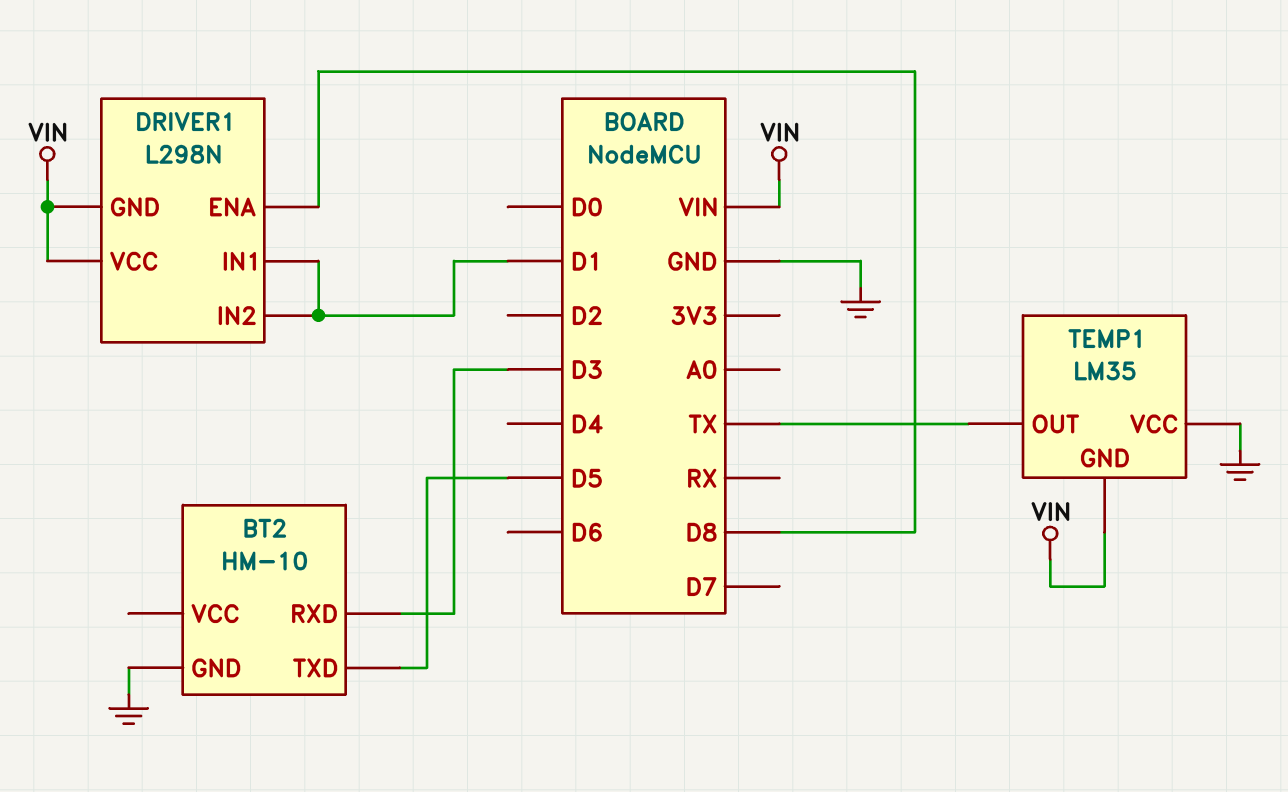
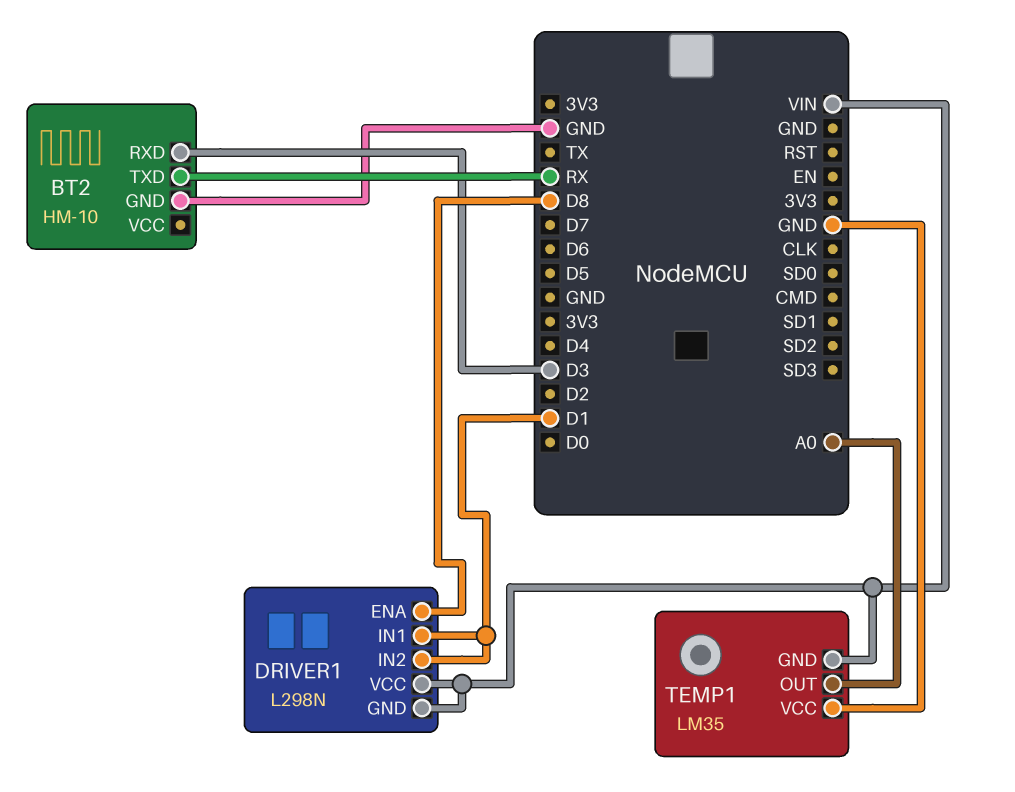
BT2 pin TXD: D5 -> RX
TEMP1 pin OUT: TX -> A0

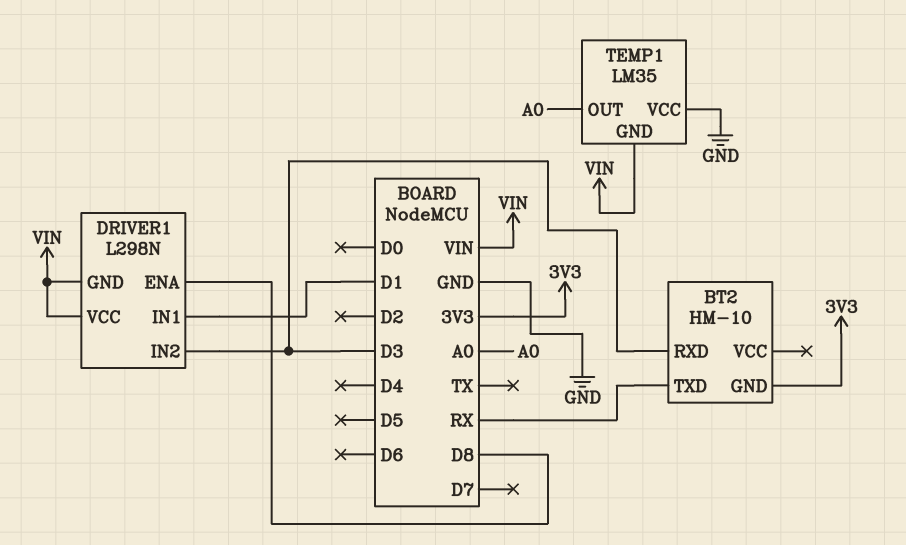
BT2 pin GND: GND -> 3V3
DRIVER1 pin IN2: D1 -> D3

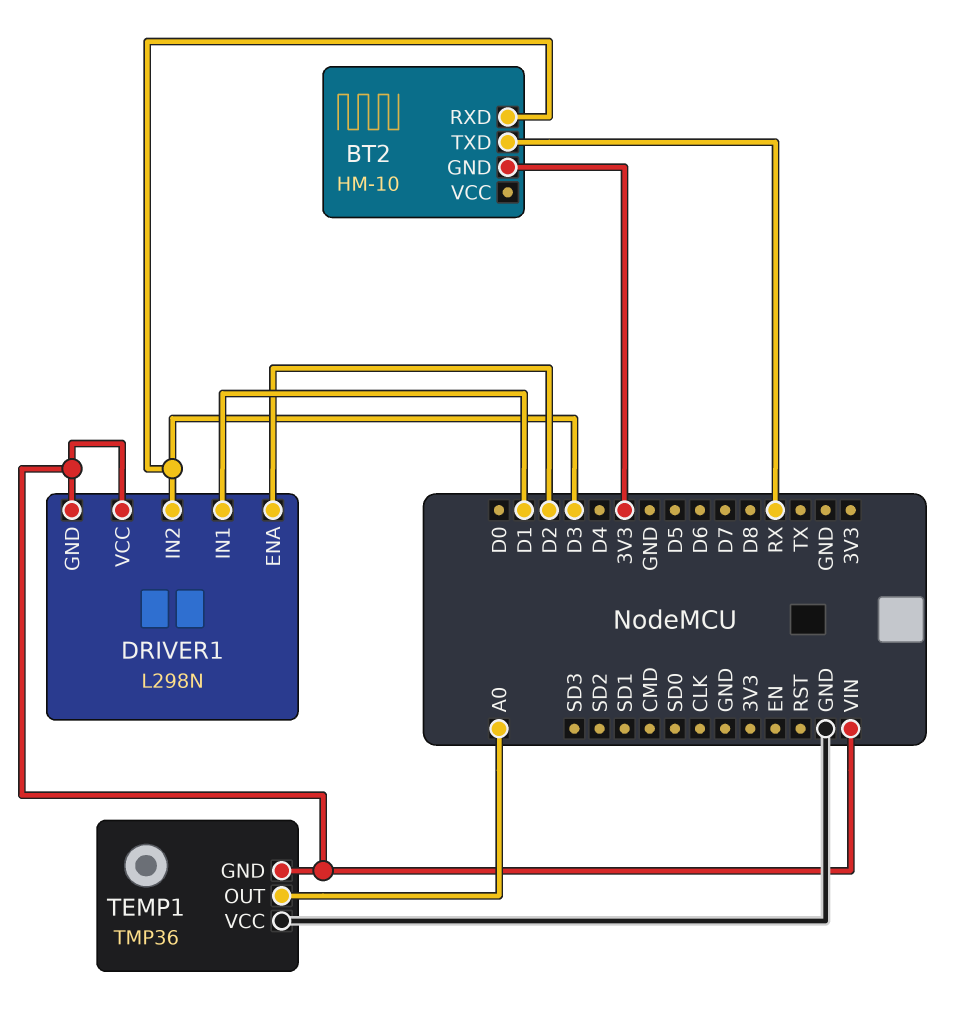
DRIVER1 pin ENA: D8 -> D2
TEMP1: LM35 -> TMP36

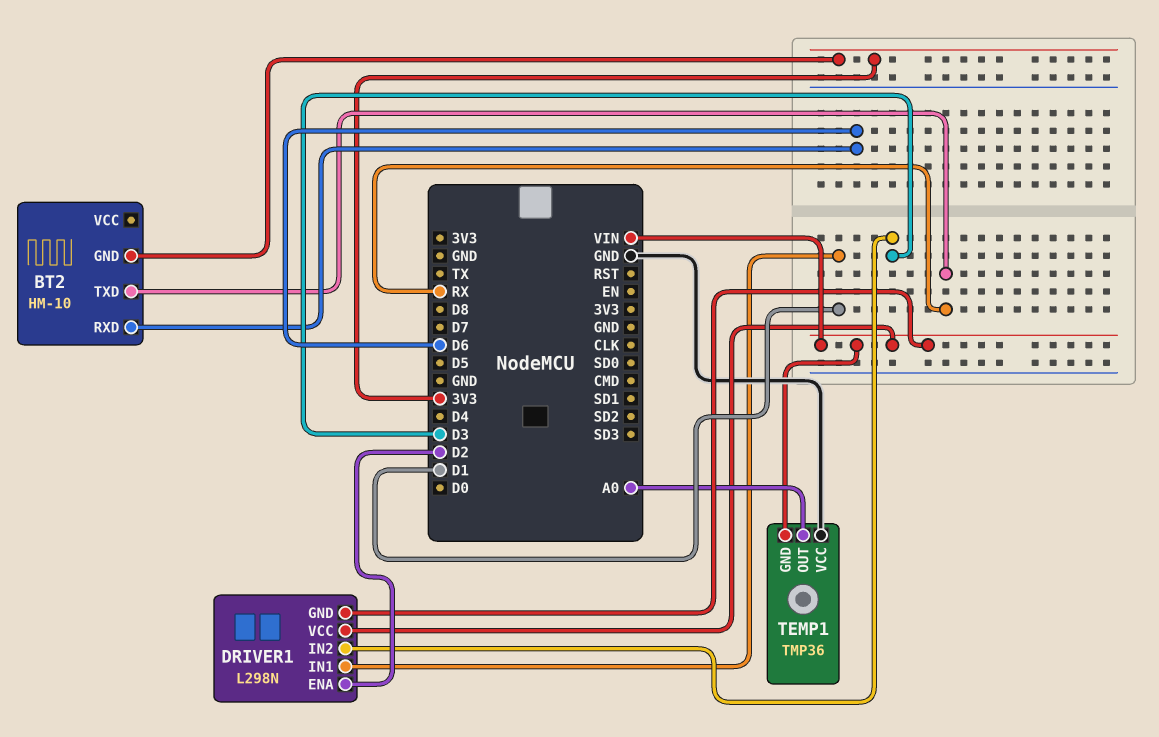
BT2 pin RXD: D3 -> D6

